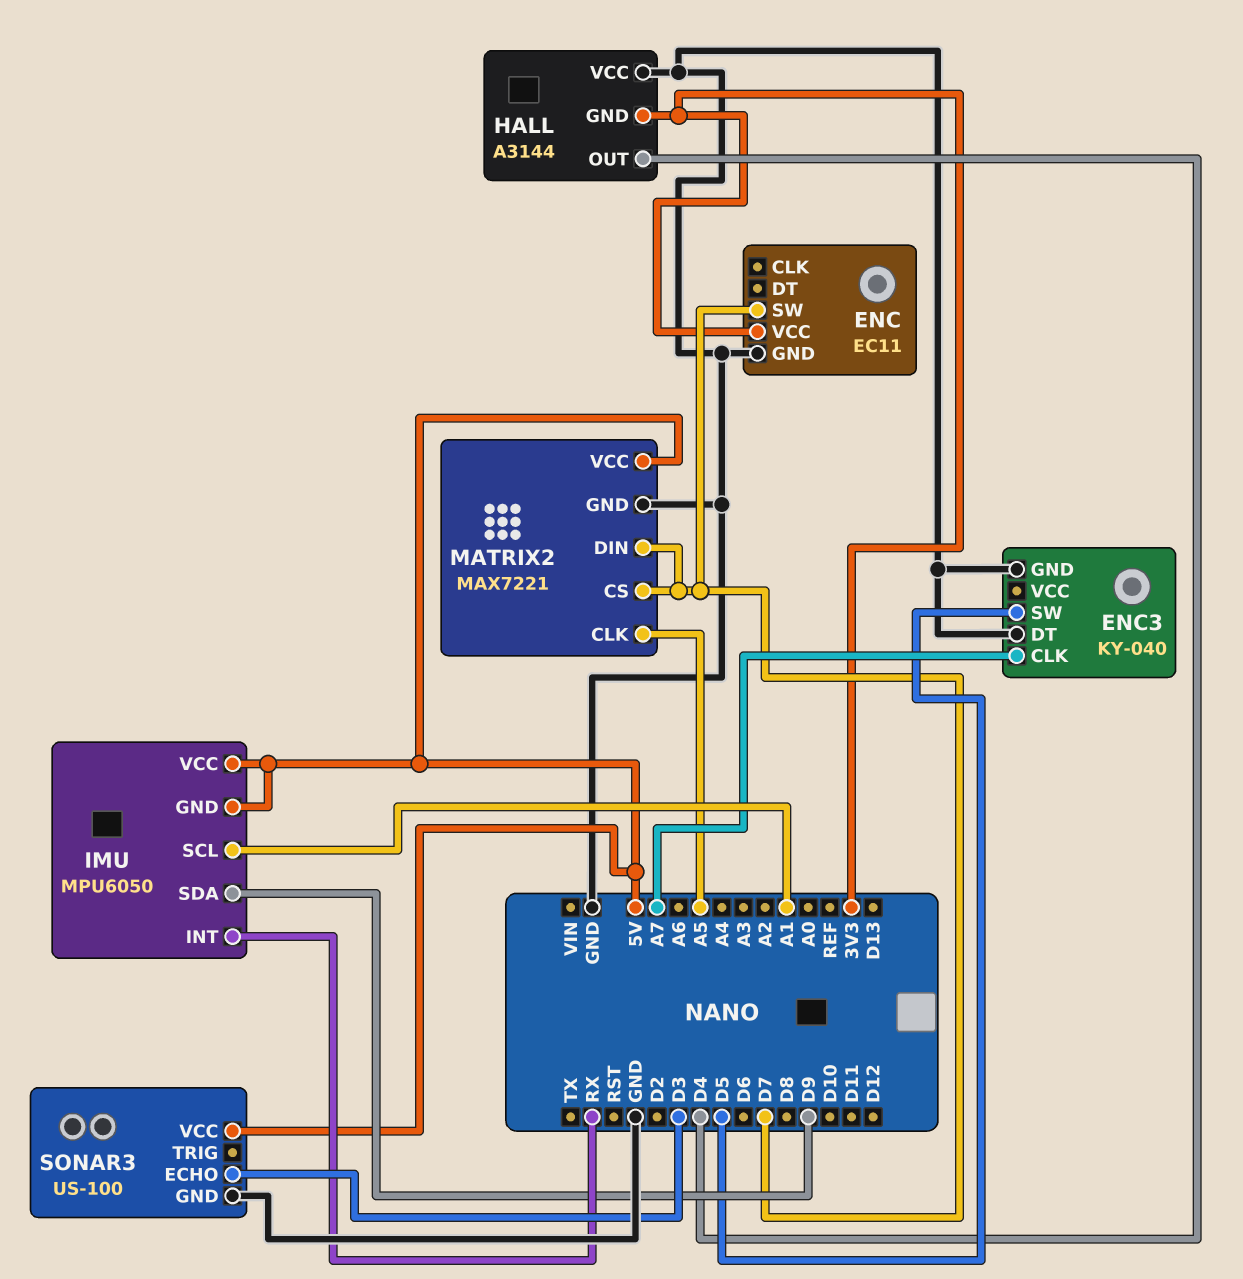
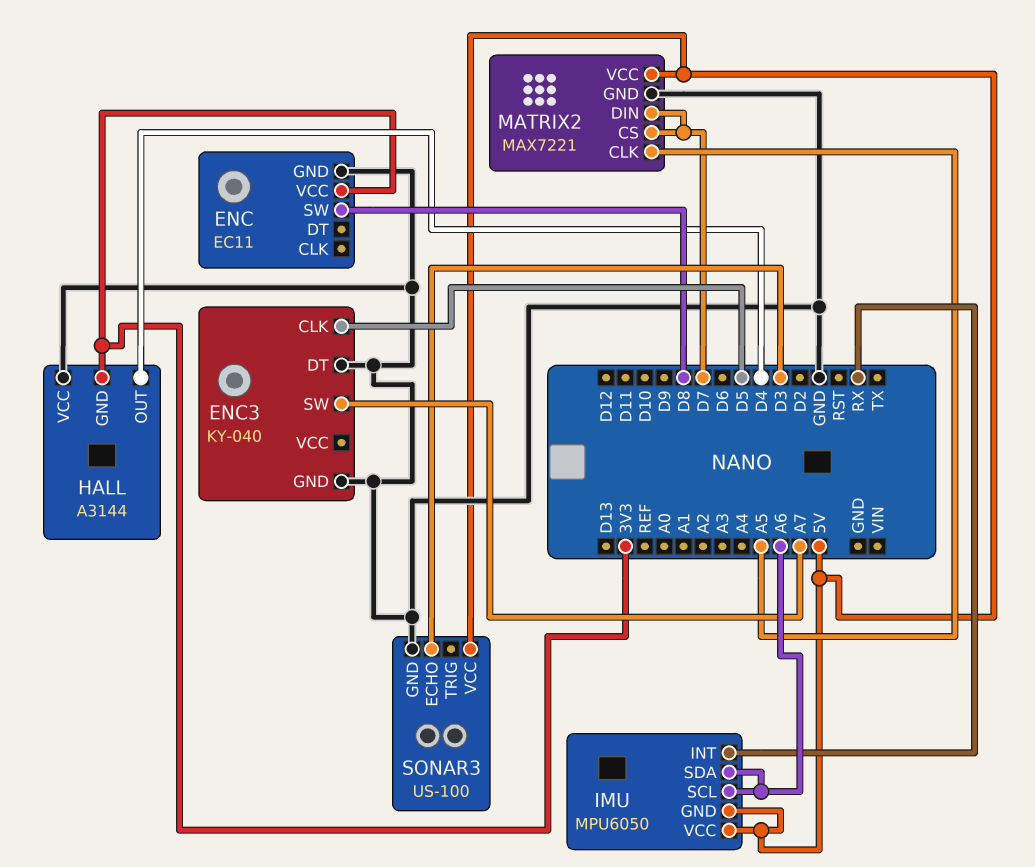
ENC pin SW: D7 -> D8
ENC3 pin CLK: A7 -> D5
ENC3 pin SW: D5 -> A7
IMU pin SCL: A1 -> A6
IMU pin SDA: D9 -> A6

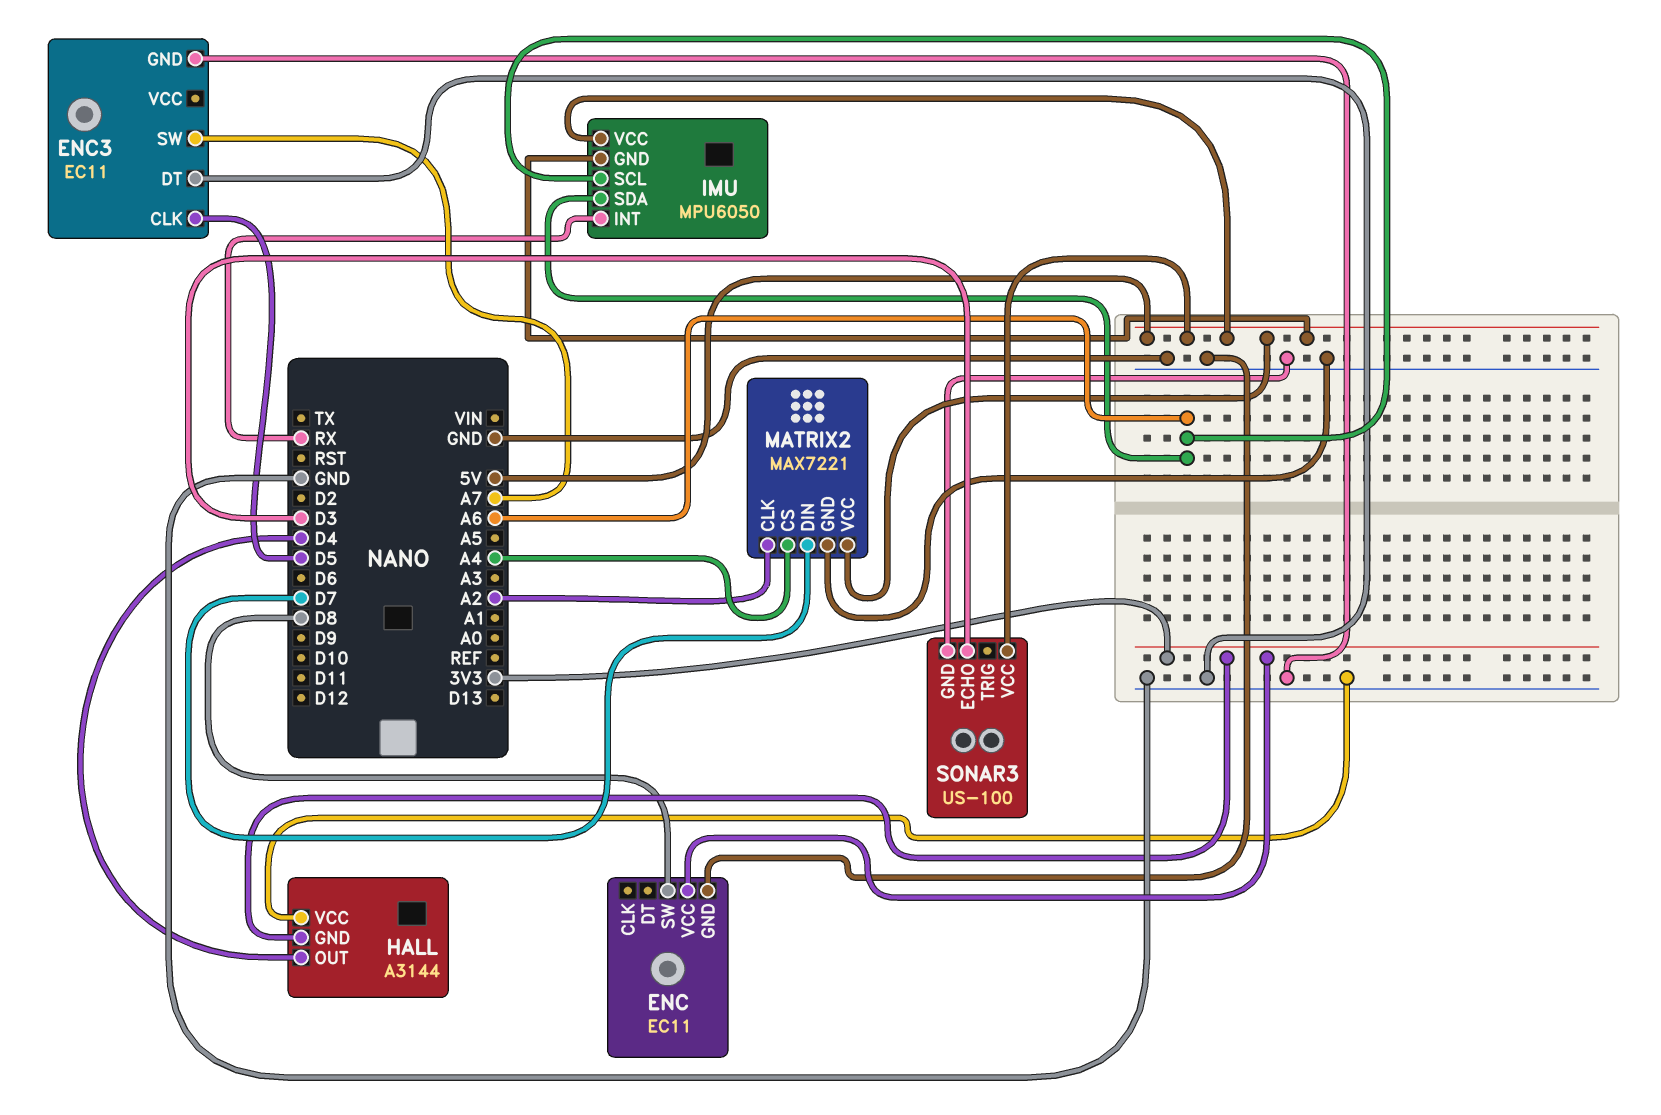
ENC3: KY-040 -> EC11
MATRIX2 pin CLK: A5 -> A2
MATRIX2 pin CS: D7 -> A4

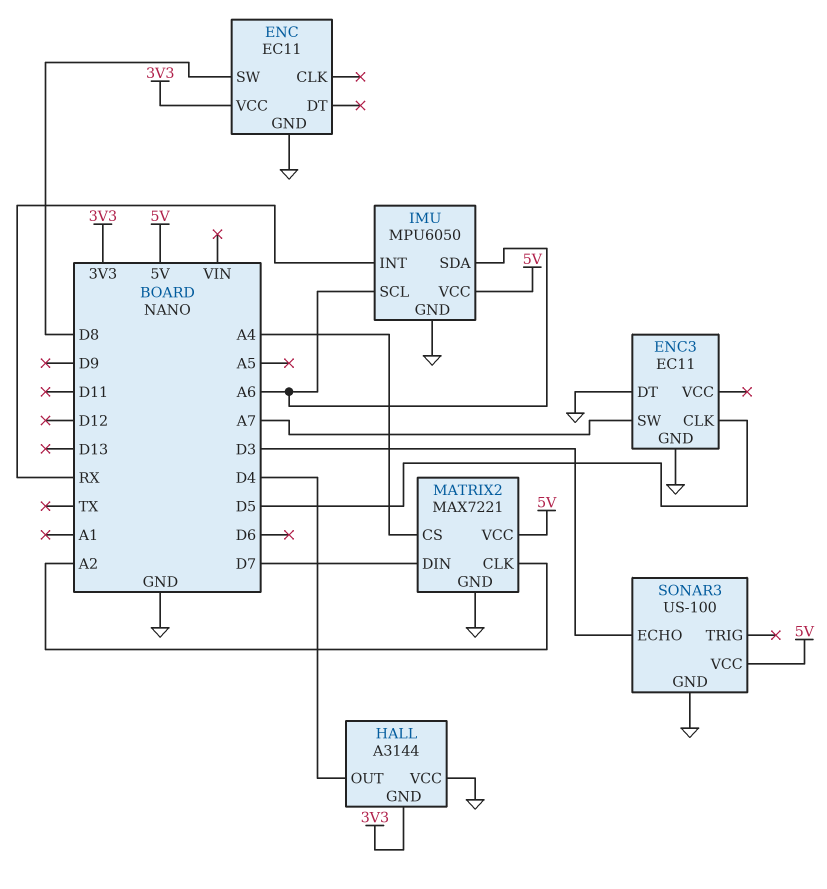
IMU pin GND: 5V -> GND

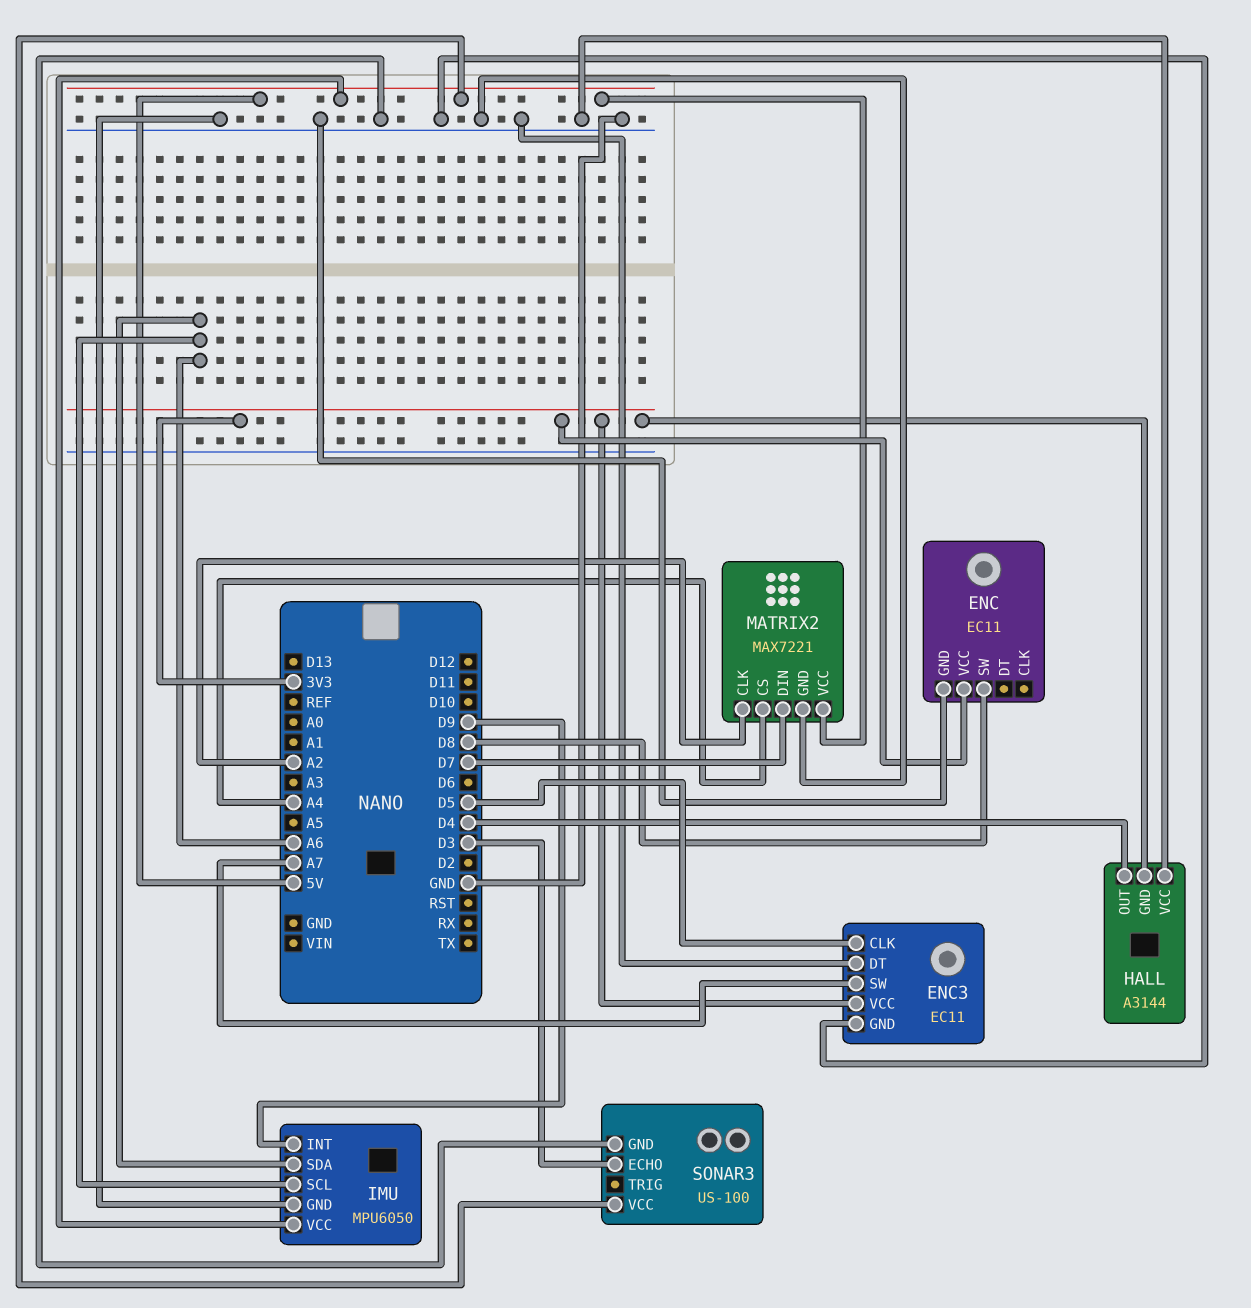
ENC3 pin VCC: none -> 3V3
IMU pin INT: RX -> D9

